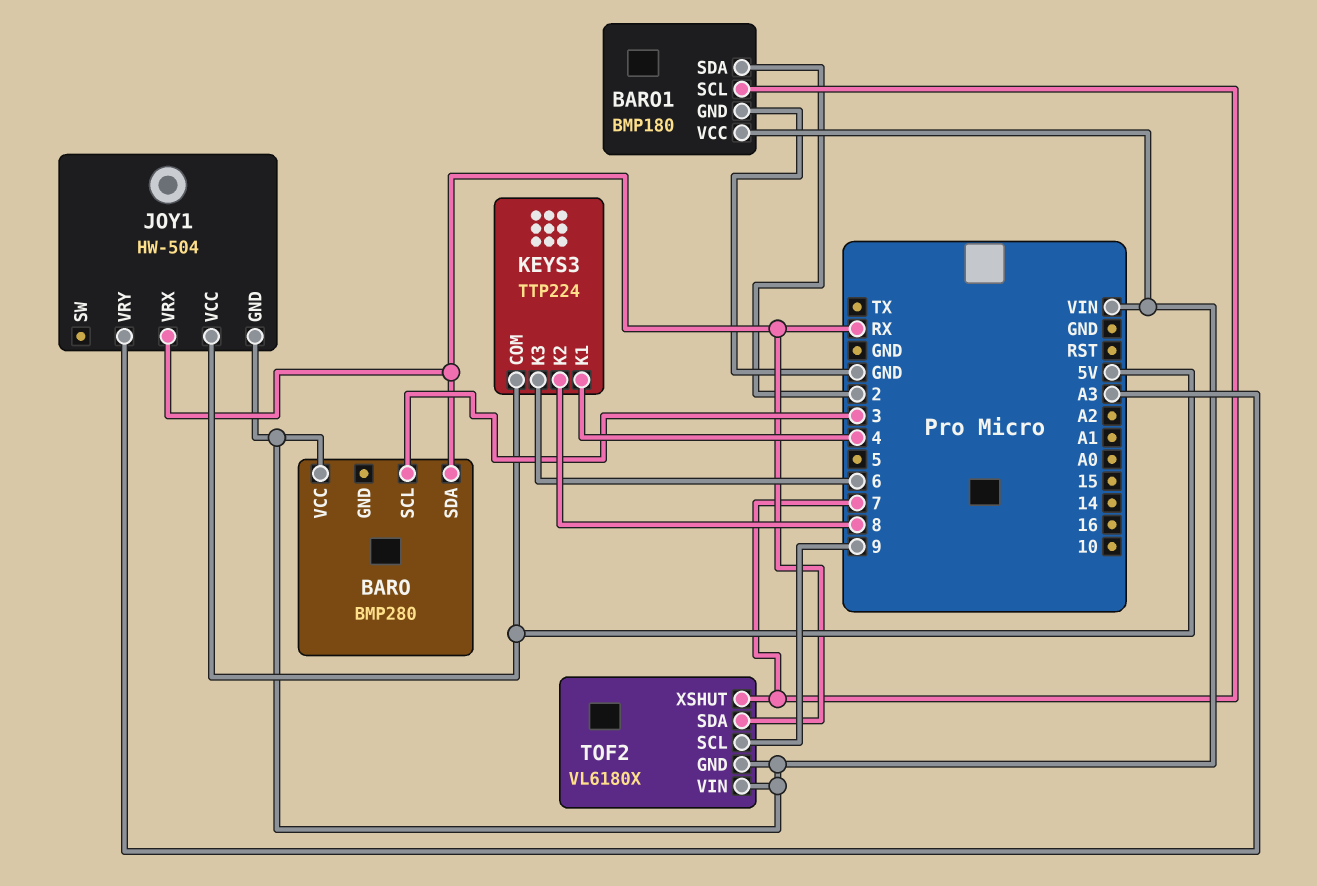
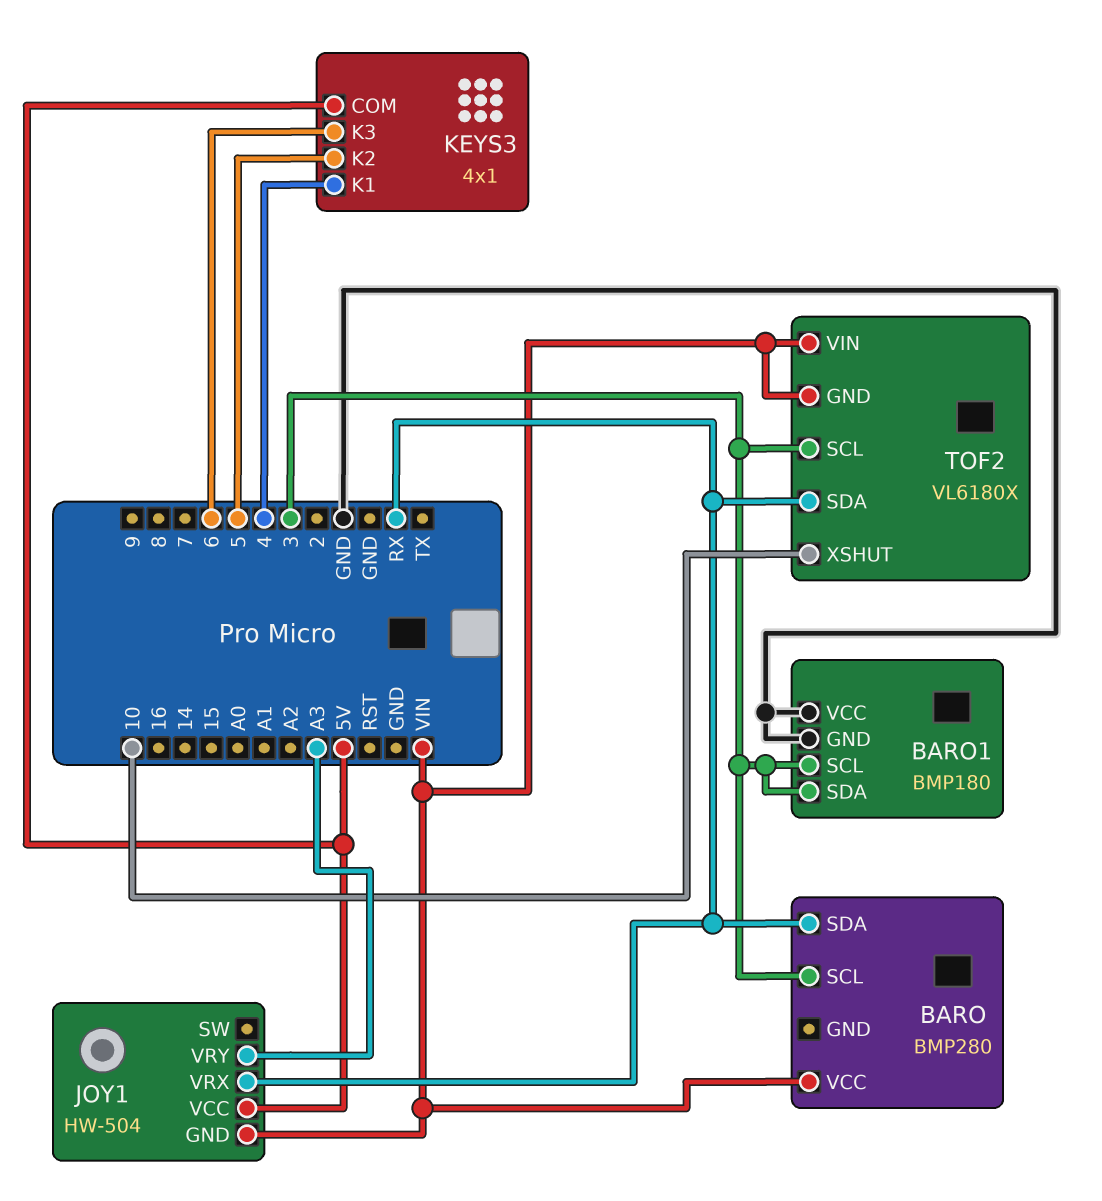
BARO1 pin SCL: 7 -> 3
BARO1 pin SDA: 2 -> 3
BARO1 pin VCC: VIN -> GND
KEYS3: TTP224 -> 4x1
KEYS3 pin K2: 8 -> 5
TOF2 pin SCL: 9 -> 3
TOF2 pin XSHUT: 7 -> 10

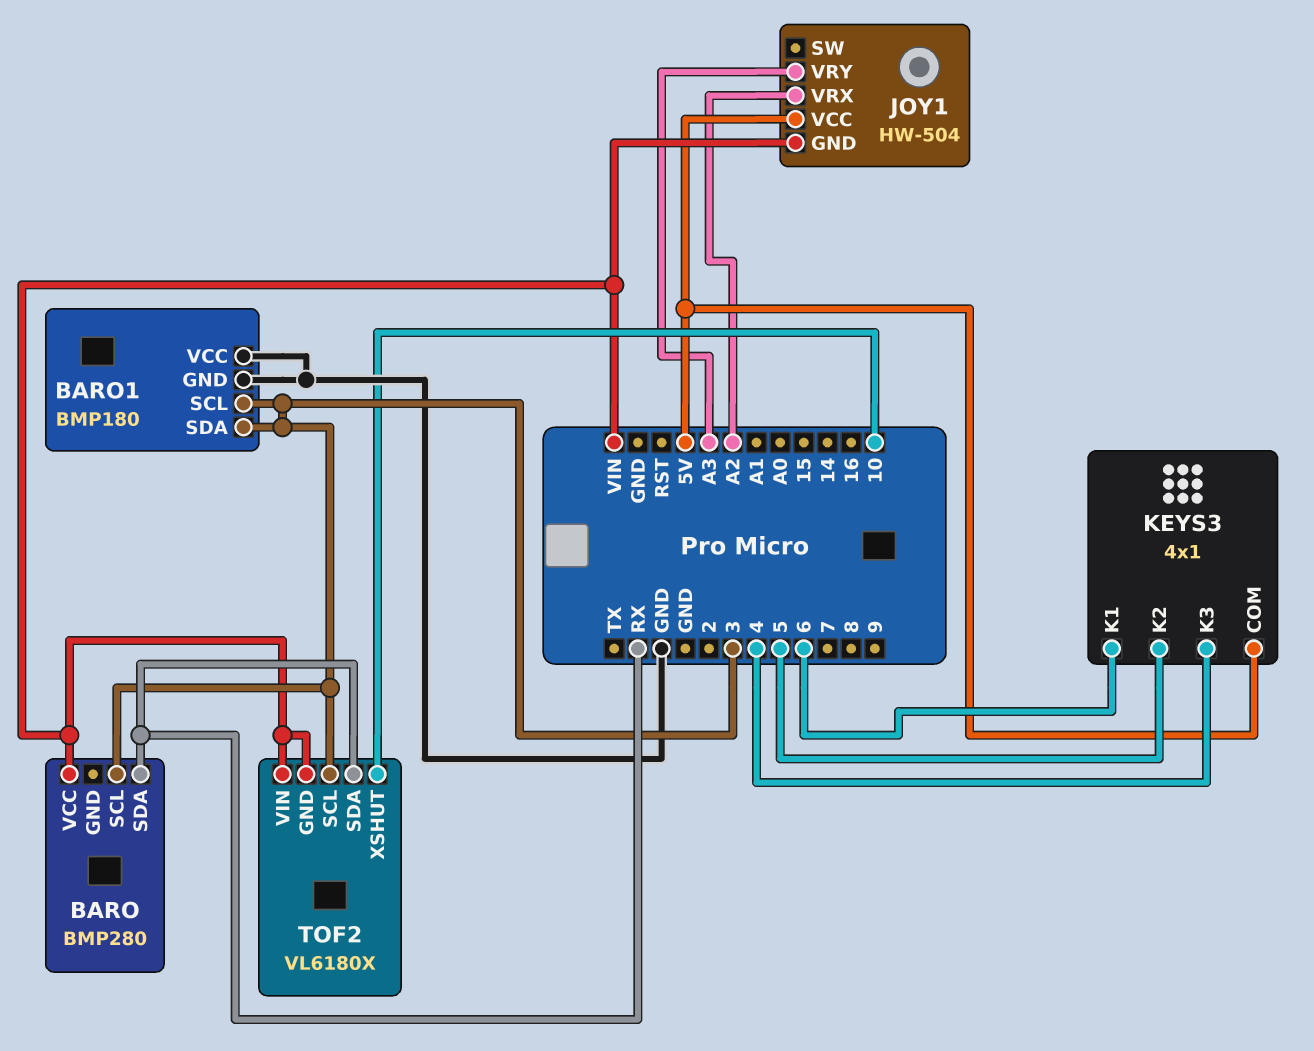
JOY1 pin VRX: RX -> A2
KEYS3 pin K1: 4 -> 6
KEYS3 pin K3: 6 -> 4

